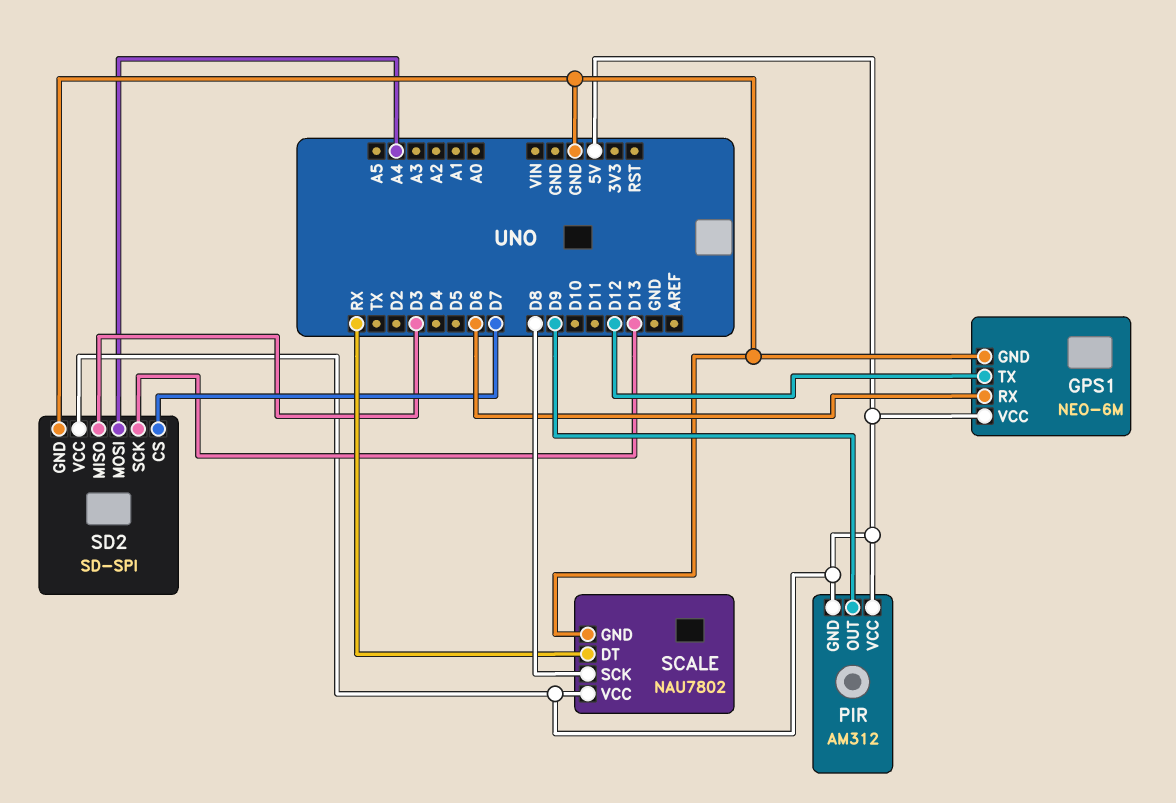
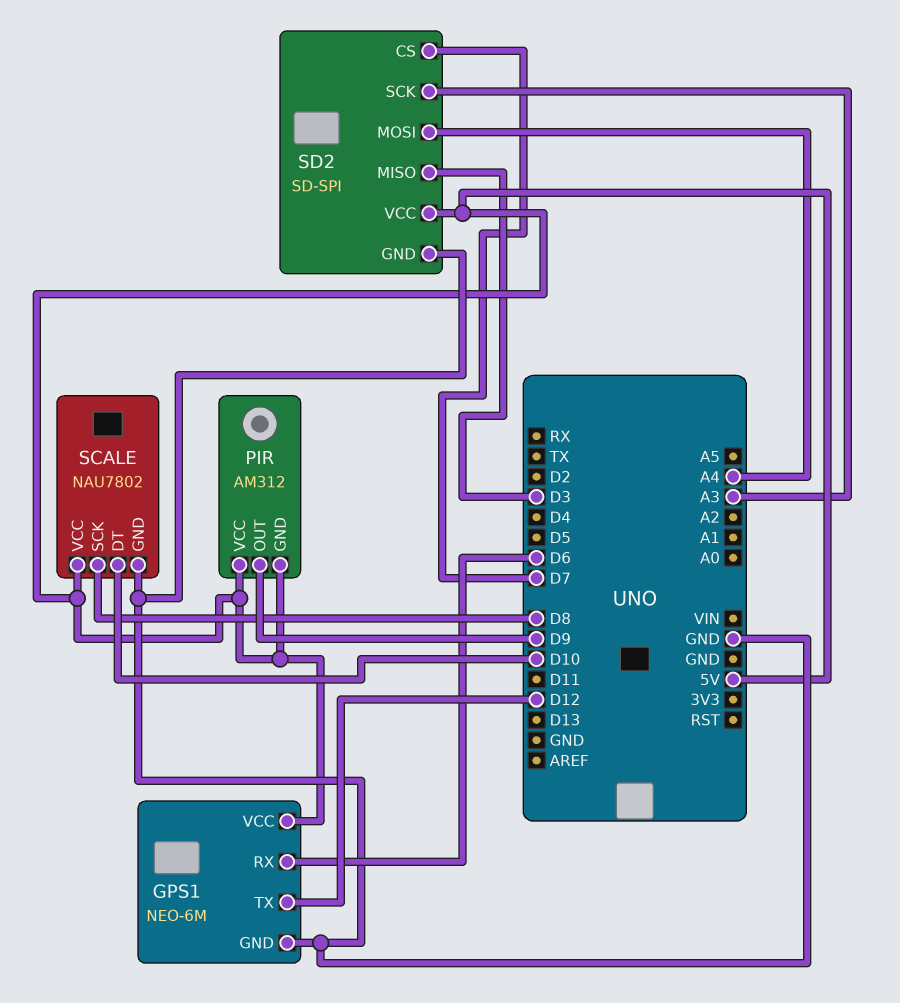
SCALE pin DT: RX -> D10
SD2 pin SCK: D13 -> A3

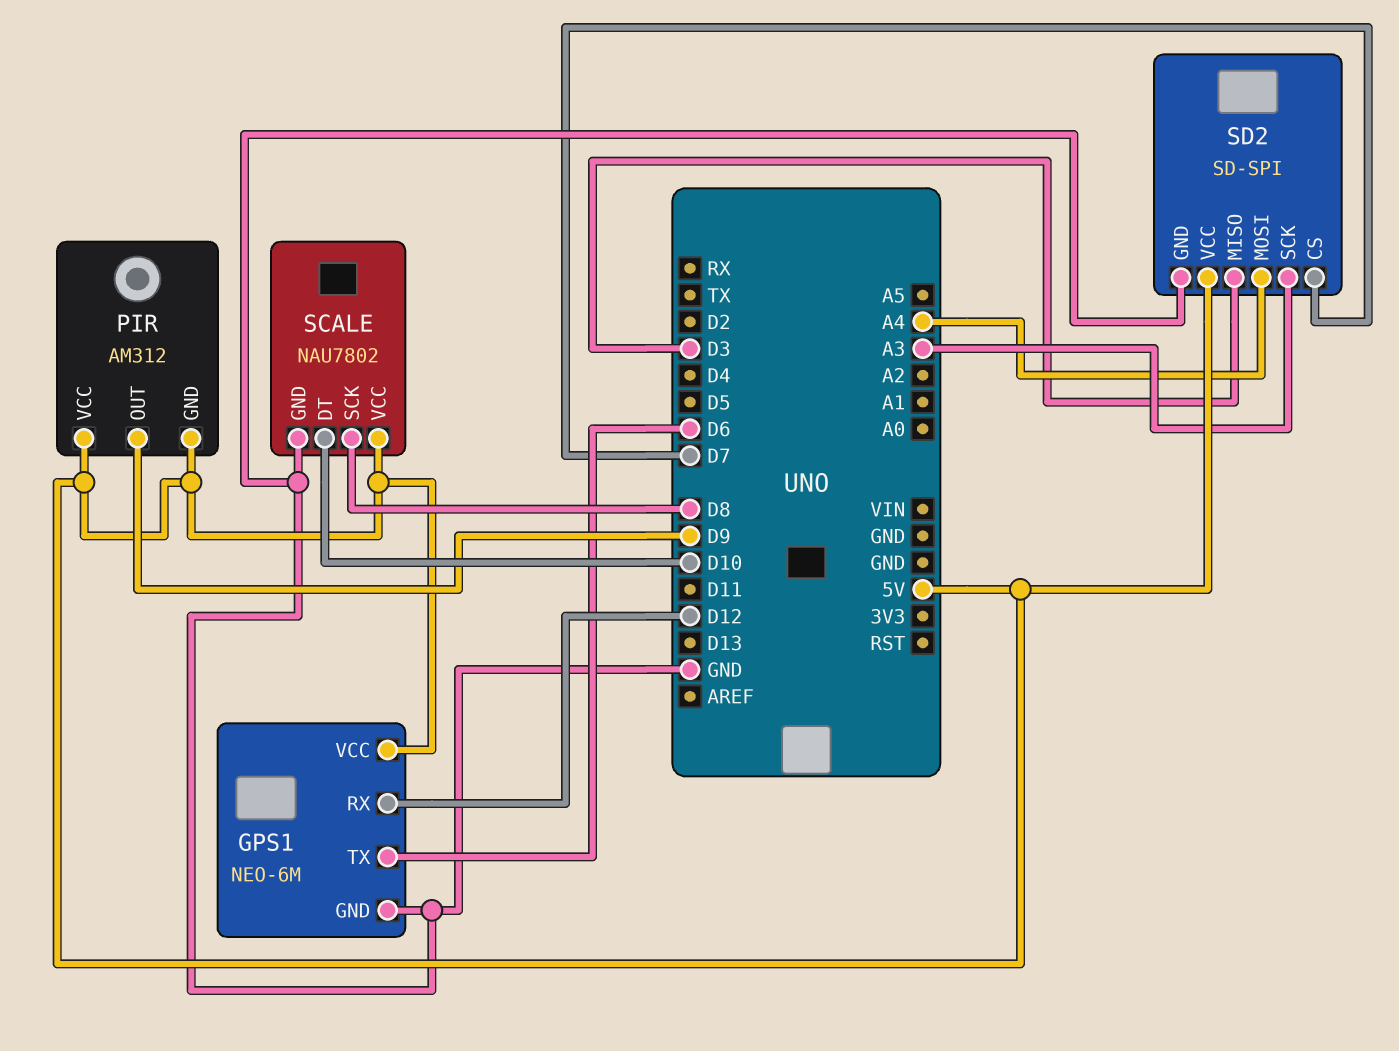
GPS1 pin RX: D6 -> D12
GPS1 pin TX: D12 -> D6

